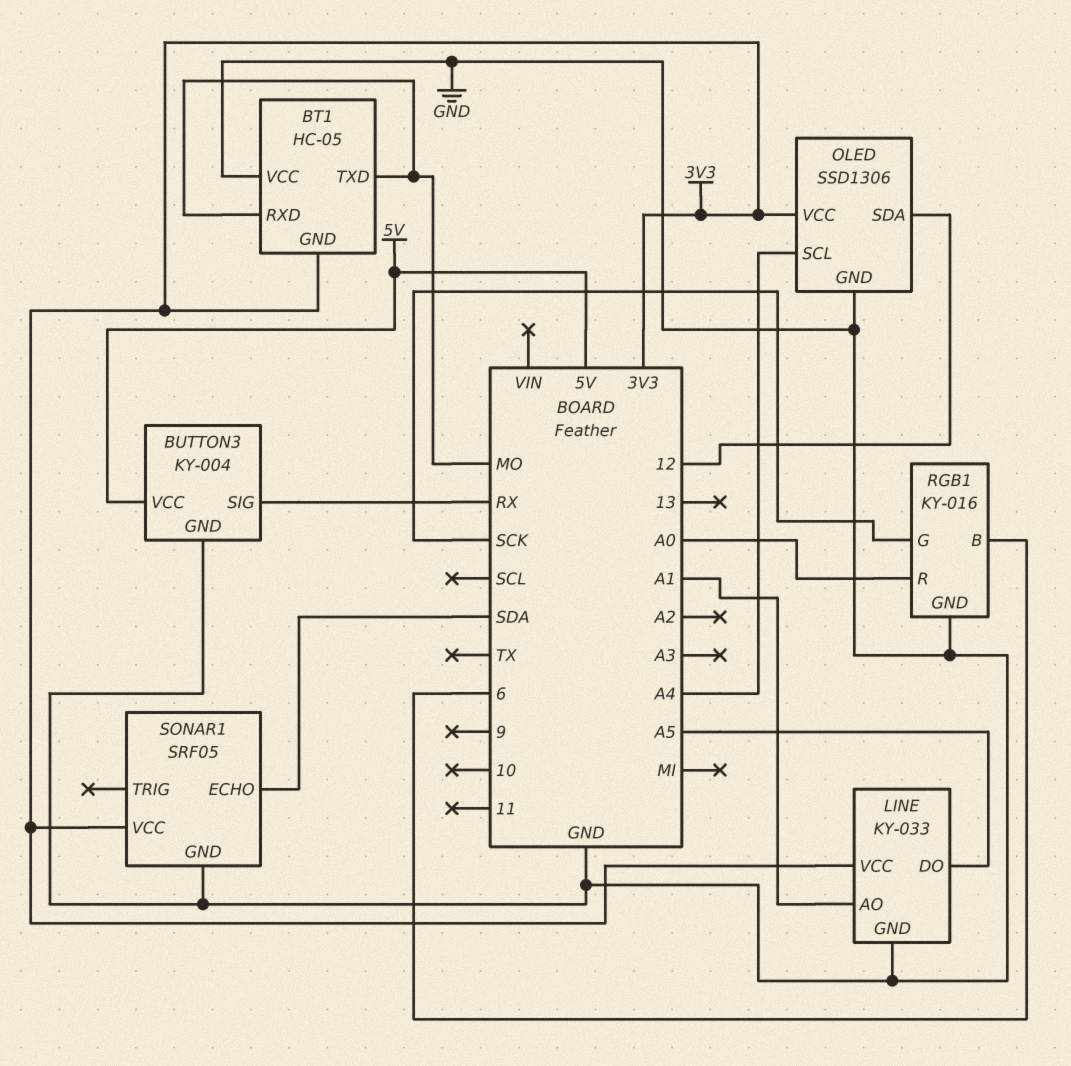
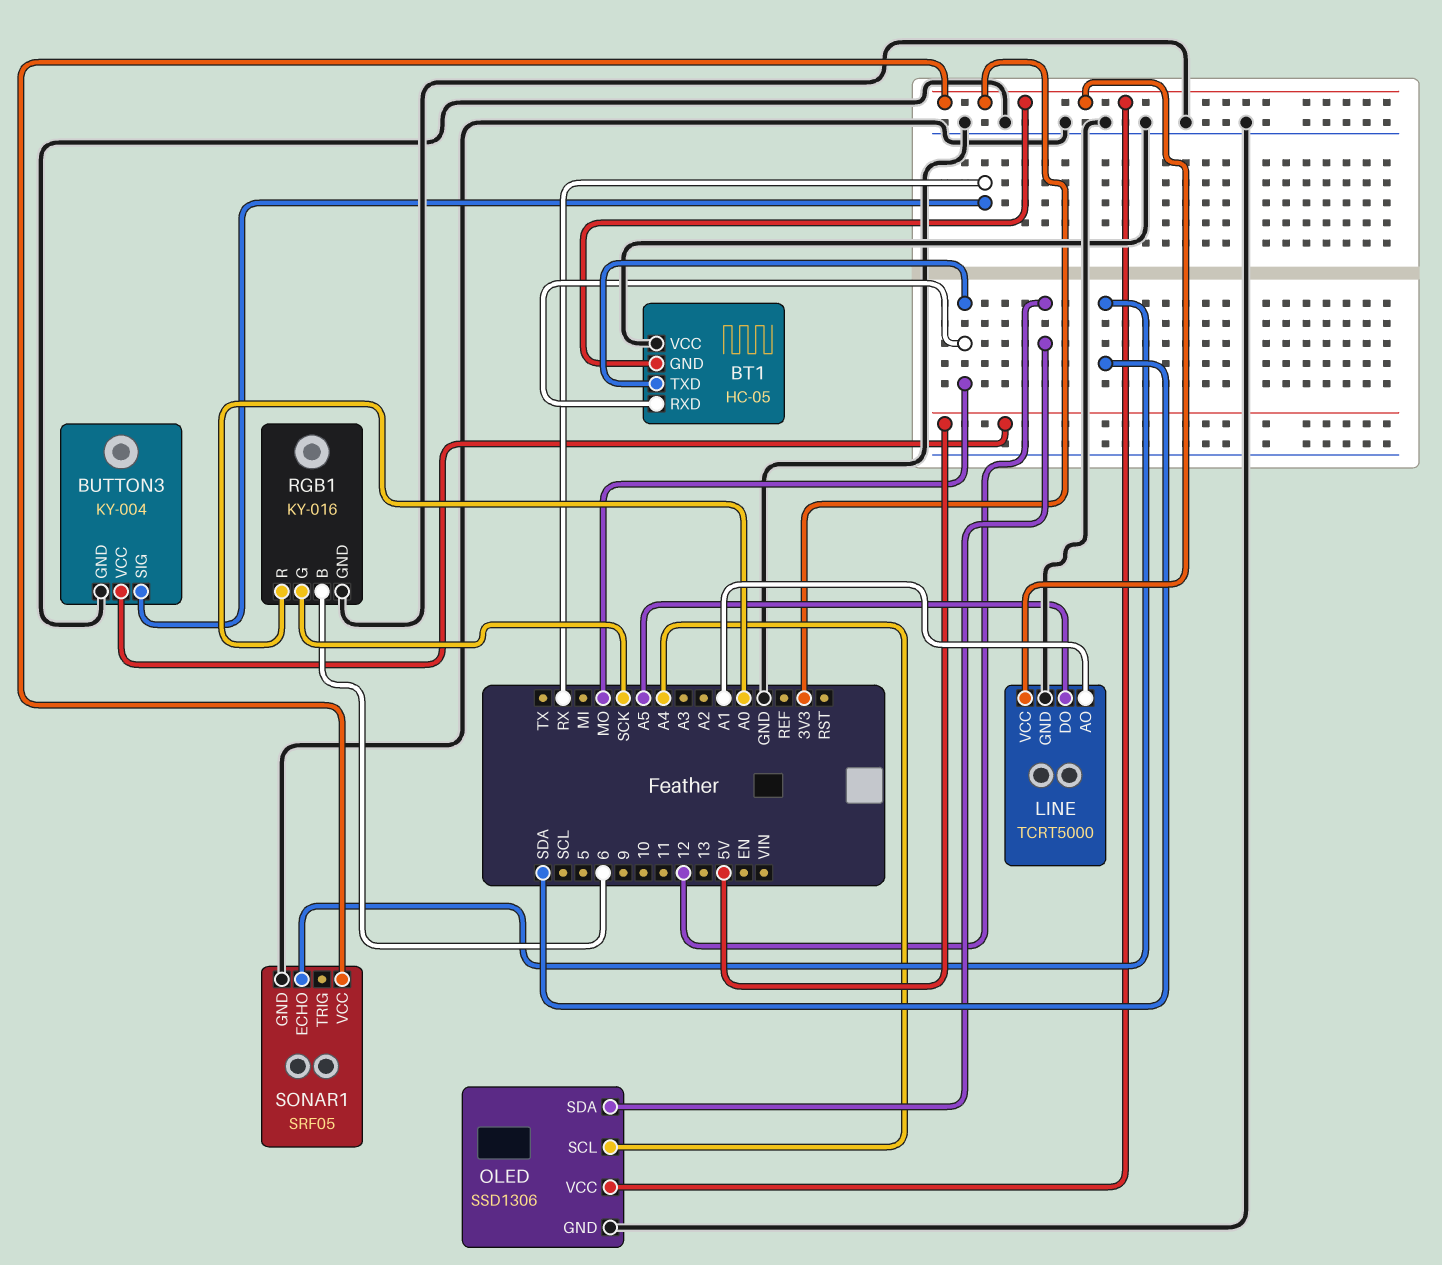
LINE: KY-033 -> TCRT5000

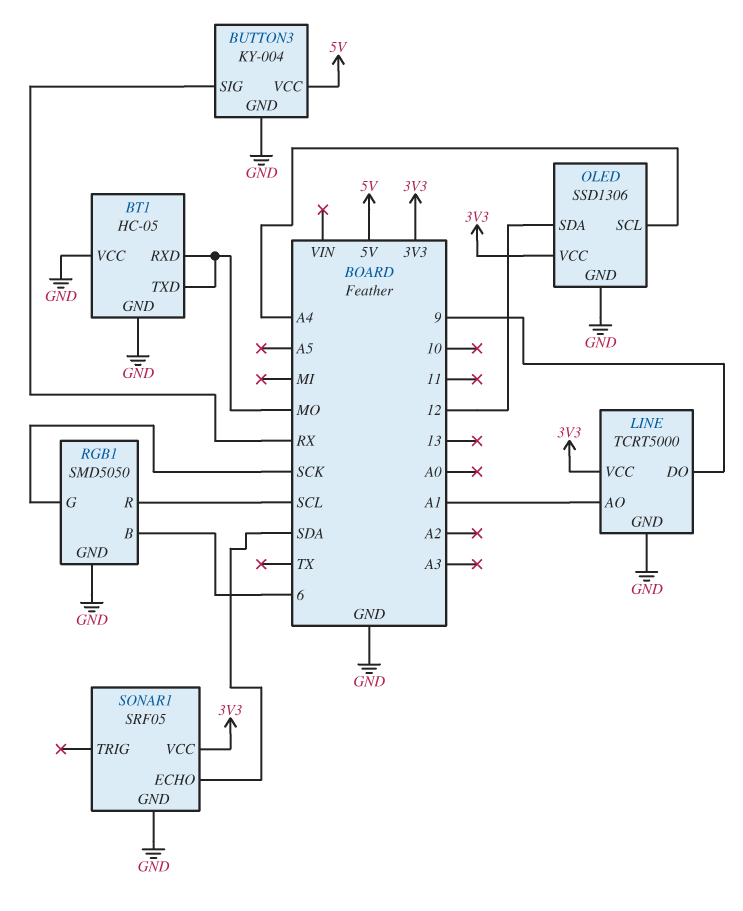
BT1 pin GND: 3V3 -> GND
LINE pin DO: A5 -> 9
RGB1: KY-016 -> SMD5050
RGB1 pin R: A0 -> SCL

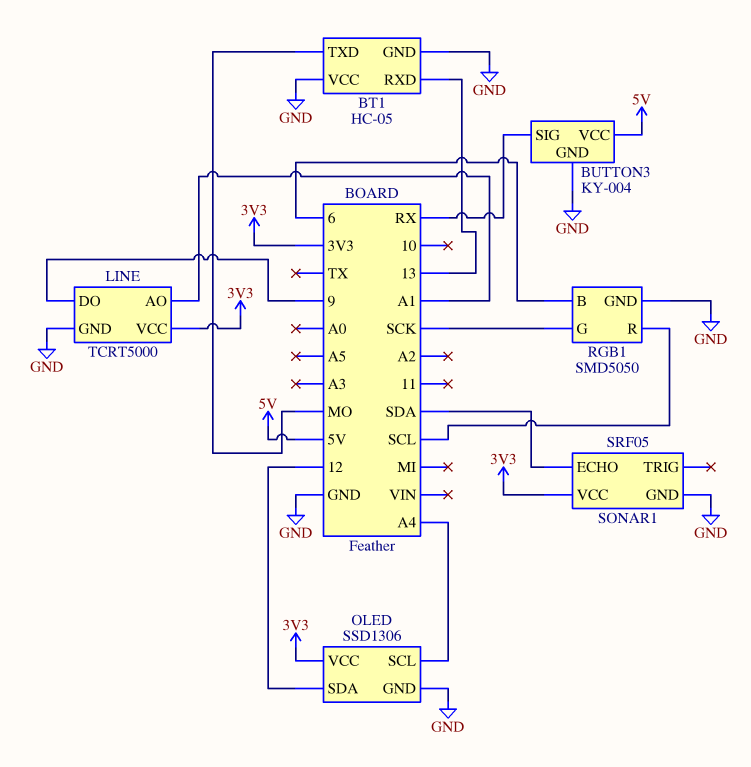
BT1 pin RXD: MO -> 13

